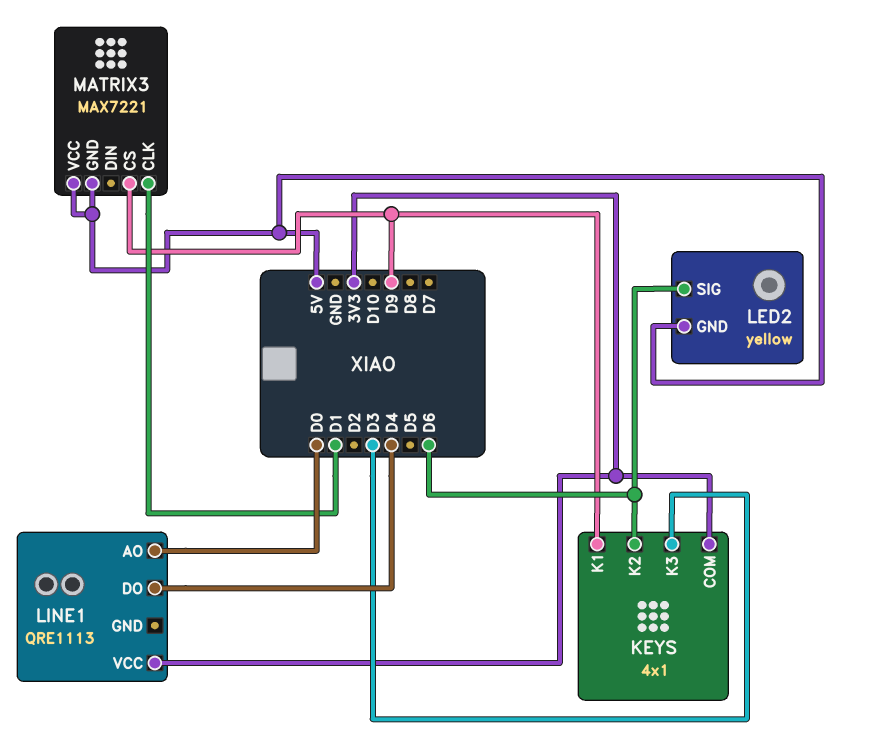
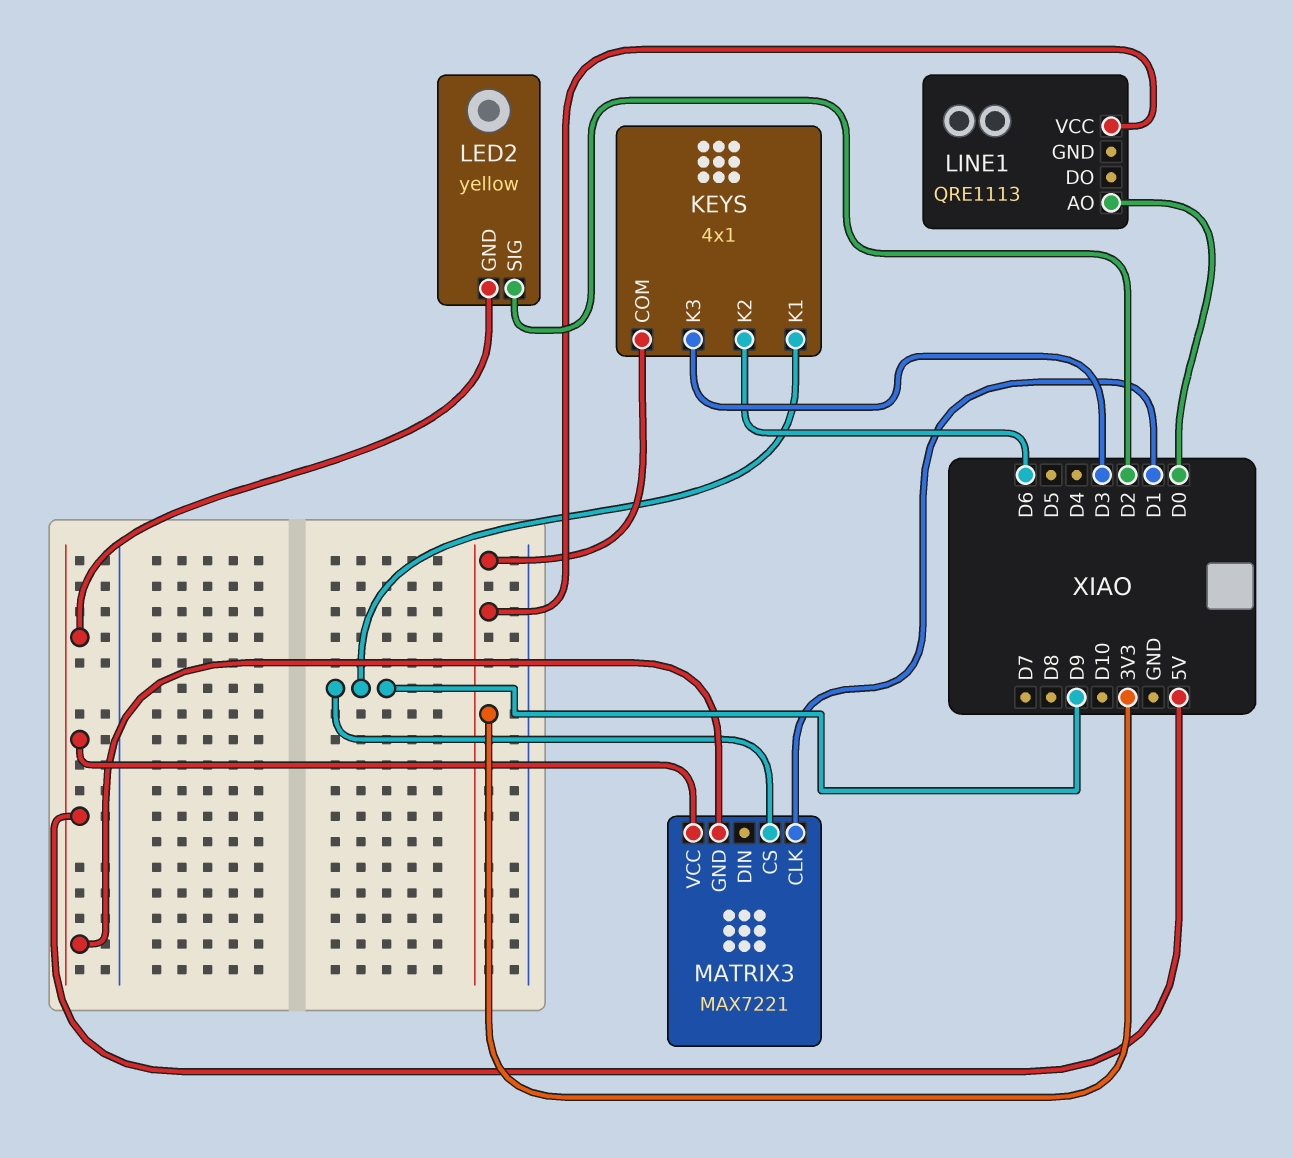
LED2 pin SIG: D6 -> D2
LINE1 pin DO: D4 -> none

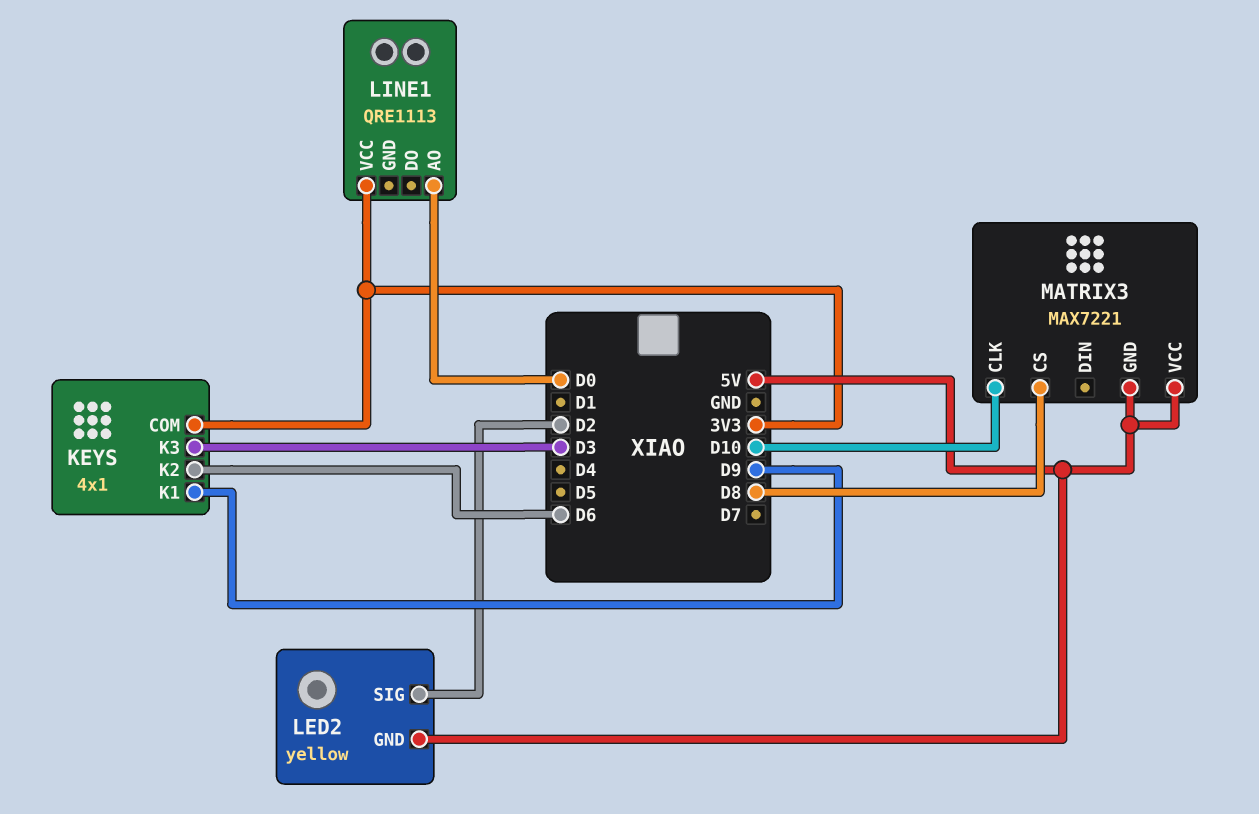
MATRIX3 pin CLK: D1 -> D10
MATRIX3 pin CS: D9 -> D8

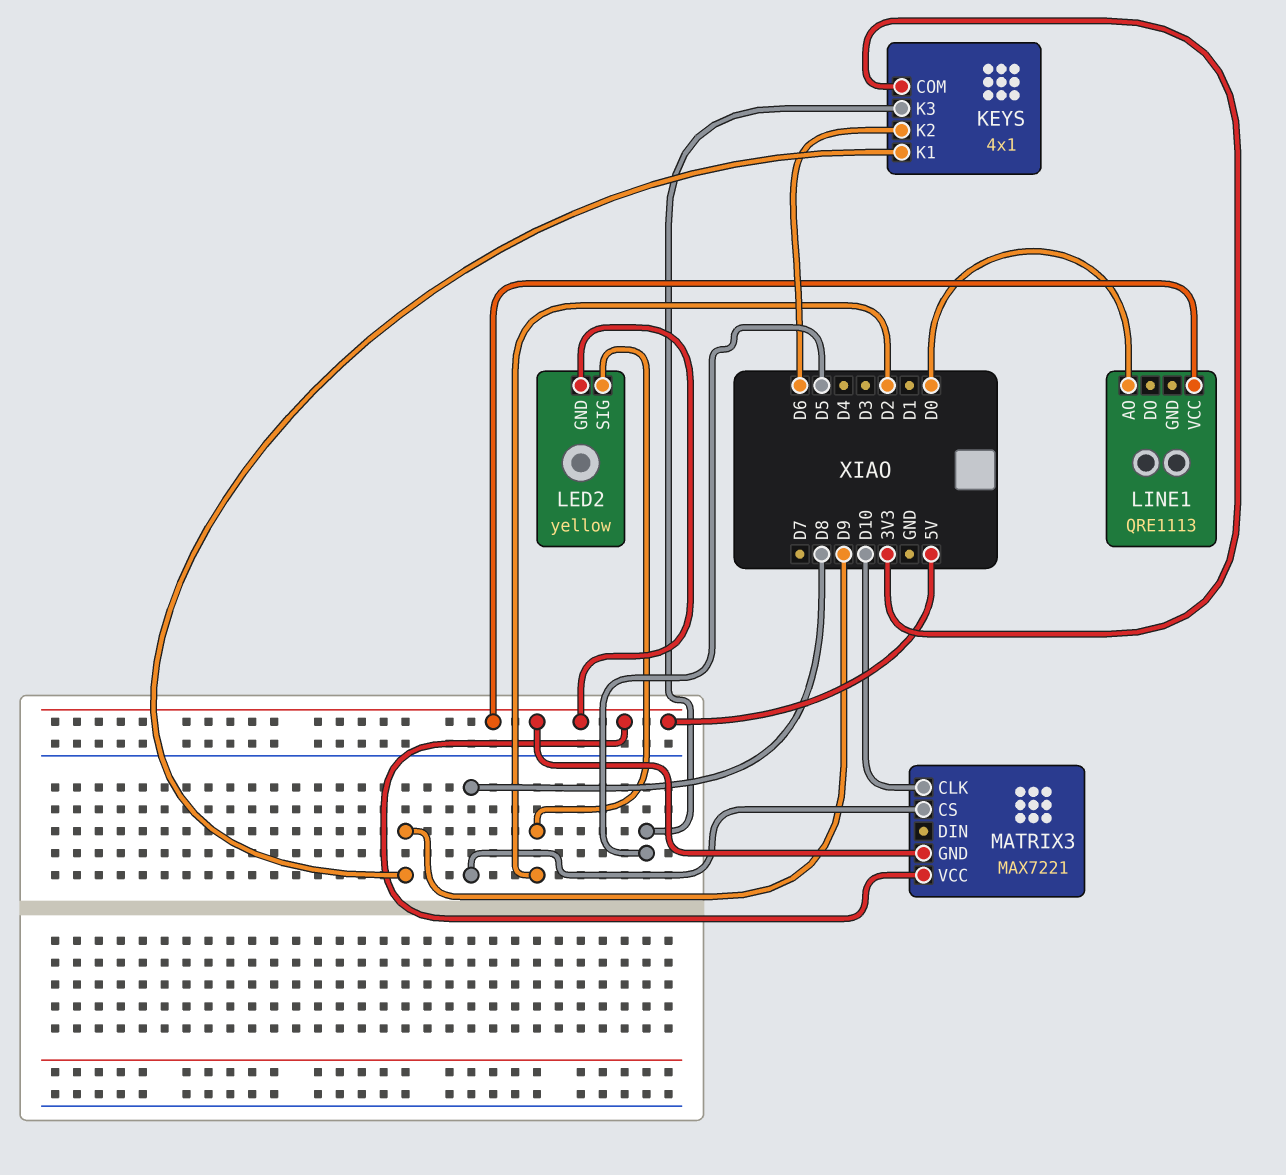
KEYS pin K3: D3 -> D5
LINE1 pin VCC: 3V3 -> 5V

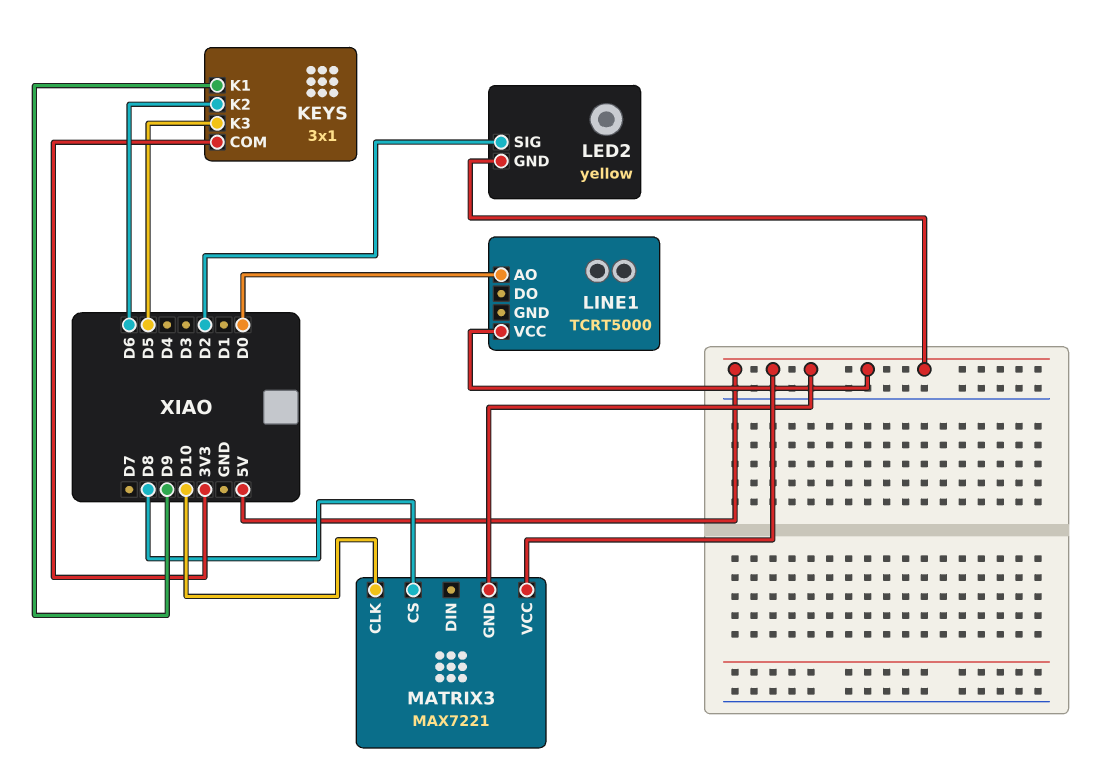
KEYS: 4x1 -> 3x1
LINE1: QRE1113 -> TCRT5000

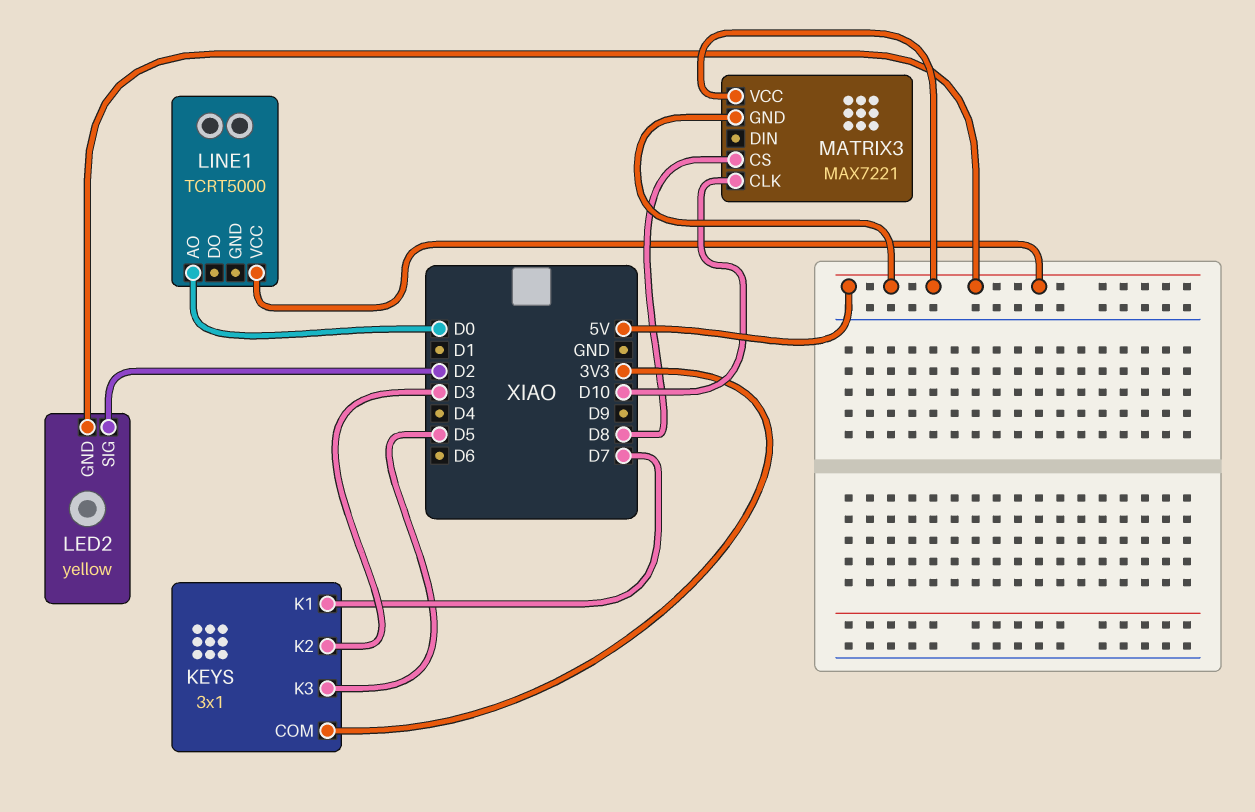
KEYS pin K1: D9 -> D7
KEYS pin K2: D6 -> D3

